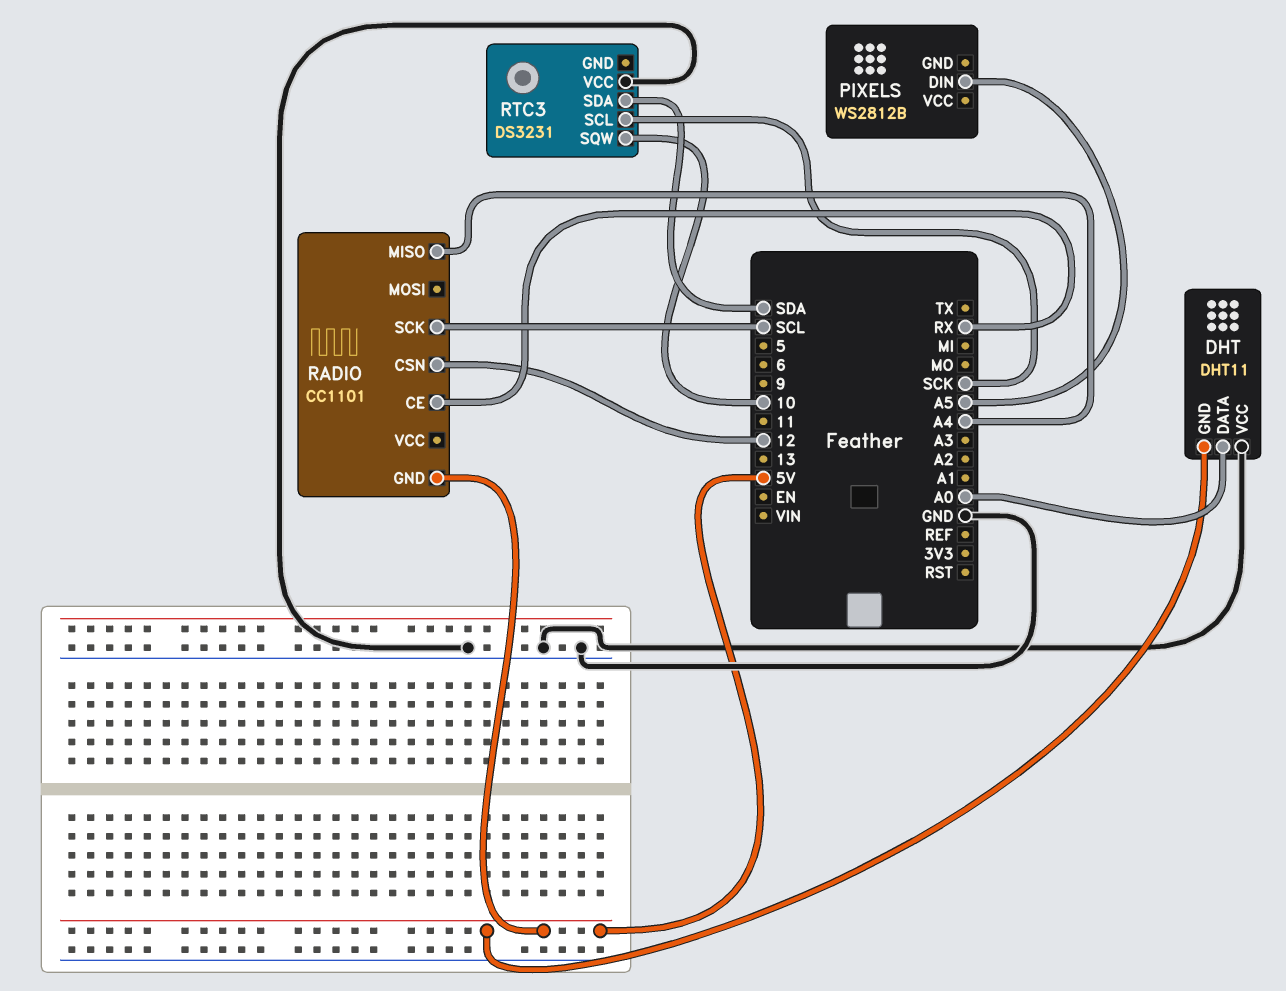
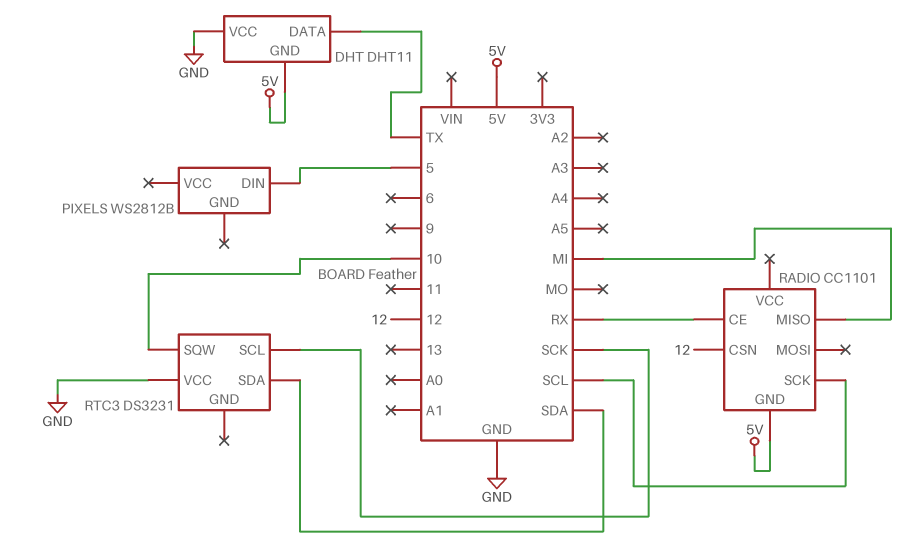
DHT pin DATA: A0 -> TX
PIXELS pin DIN: A5 -> 5
RADIO pin MISO: A4 -> MI

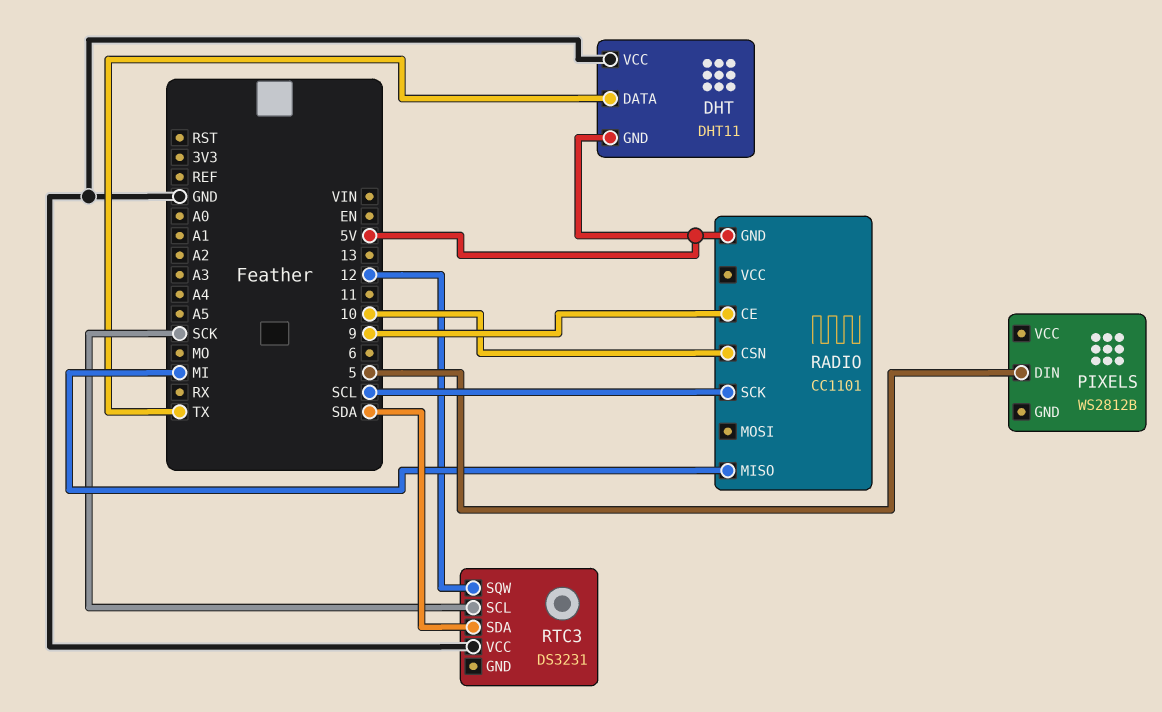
RADIO pin CE: RX -> 9
RADIO pin CSN: 12 -> 10
RTC3 pin SQW: 10 -> 12

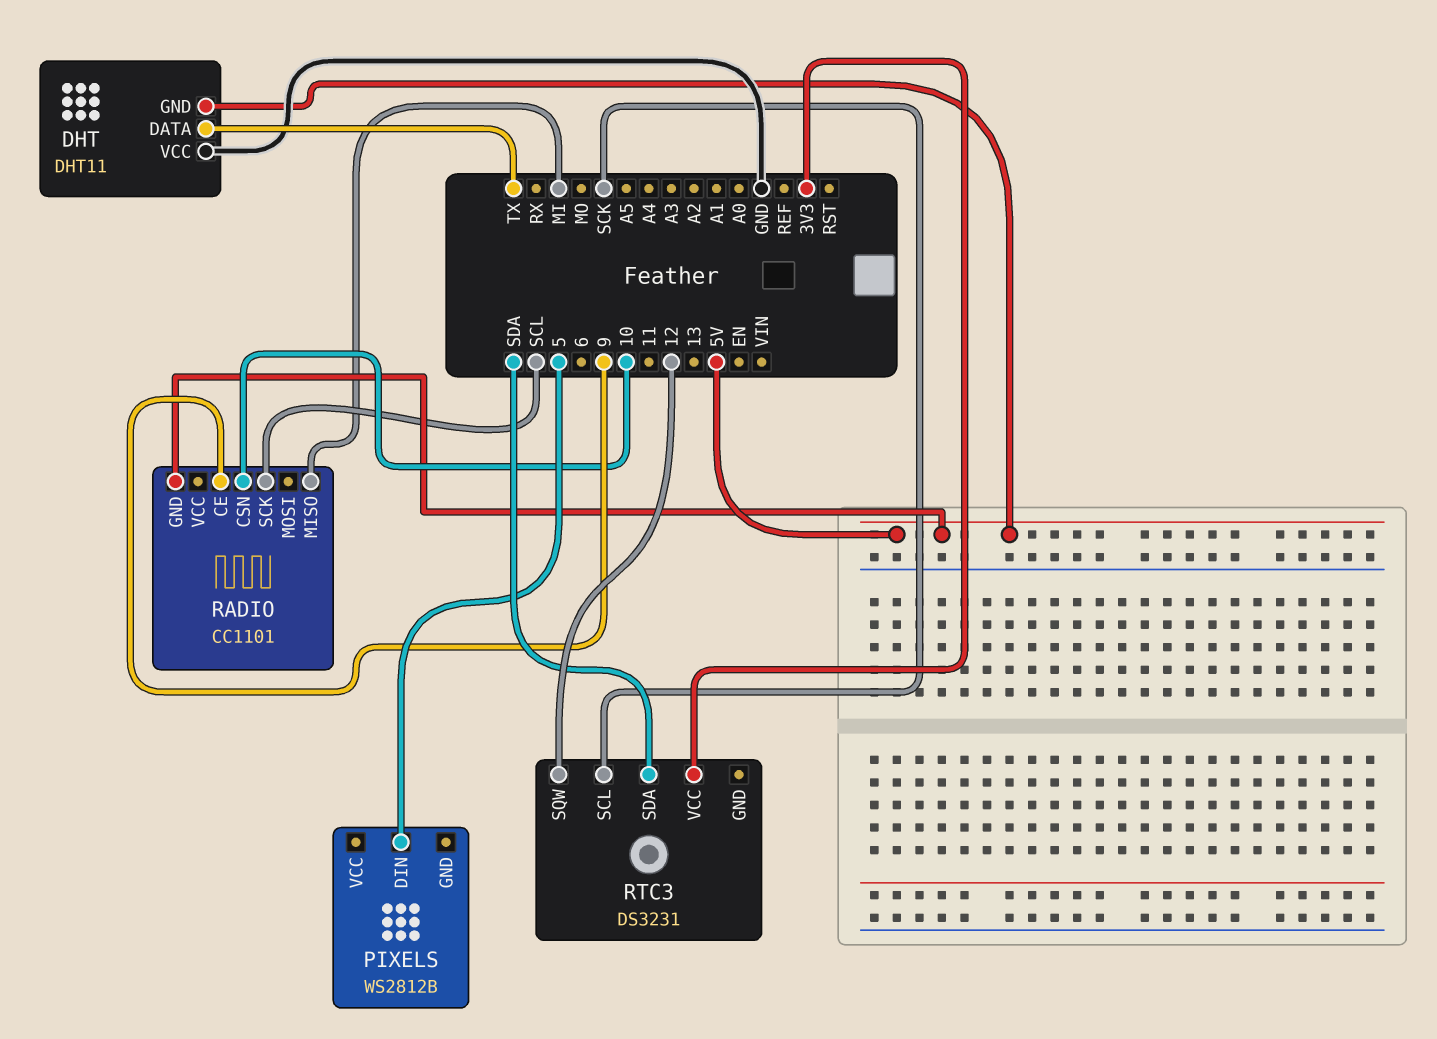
RTC3 pin VCC: GND -> 3V3

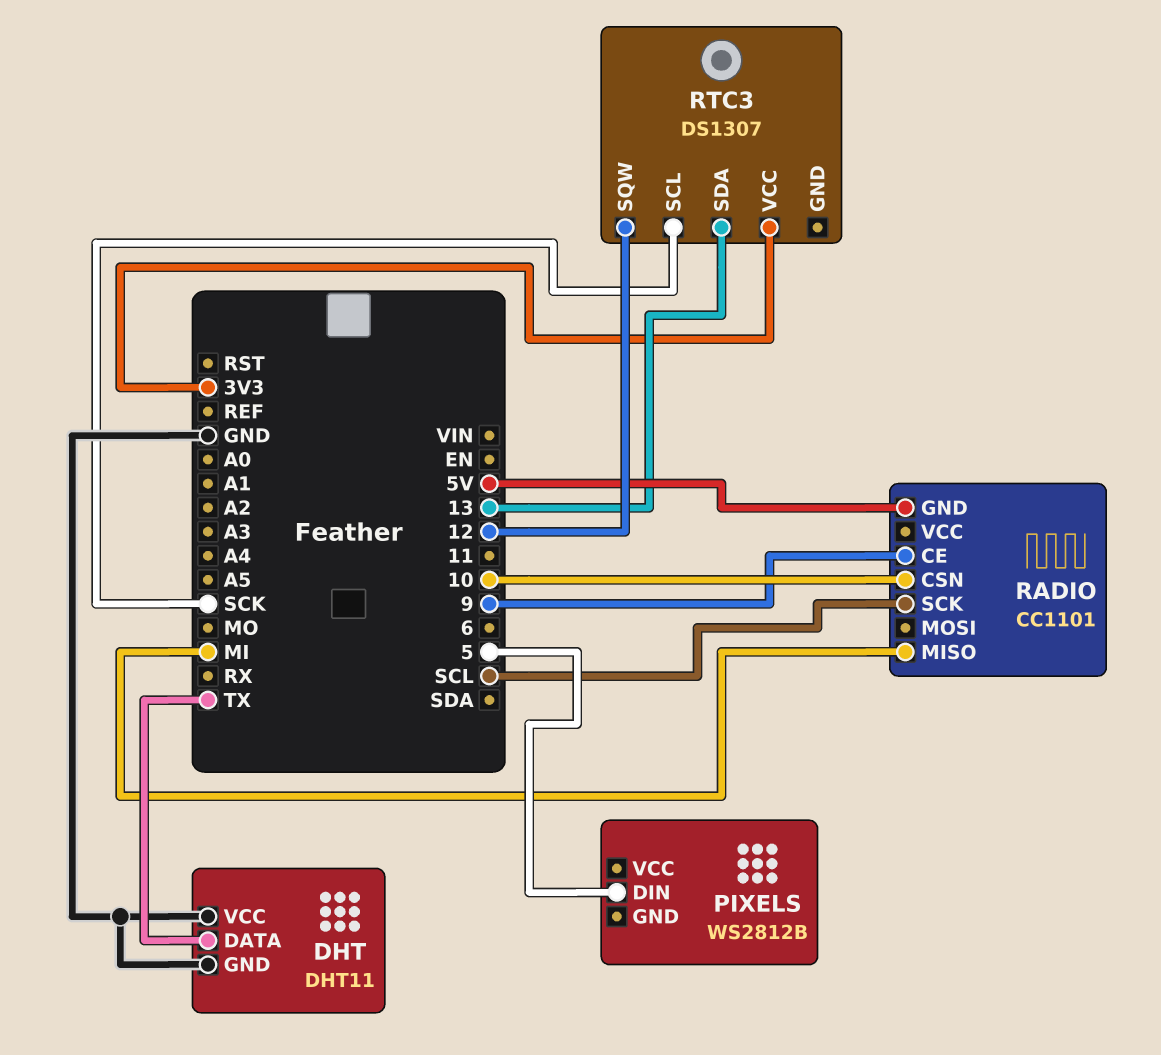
DHT pin GND: 5V -> GND
RTC3: DS3231 -> DS1307
RTC3 pin SDA: SDA -> 13

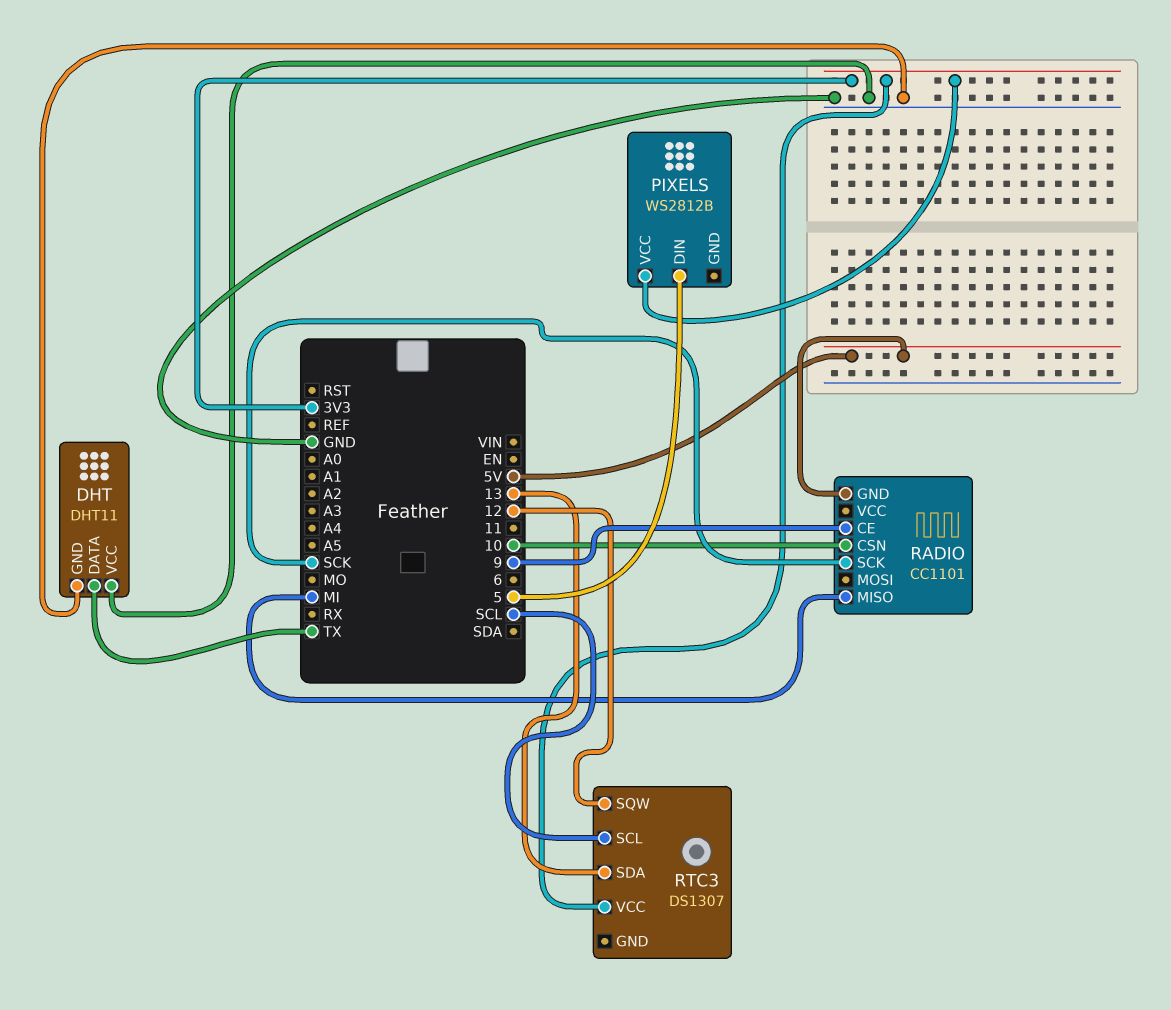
PIXELS pin VCC: none -> 3V3
RADIO pin SCK: SCL -> SCK
RTC3 pin SCL: SCK -> SCL

